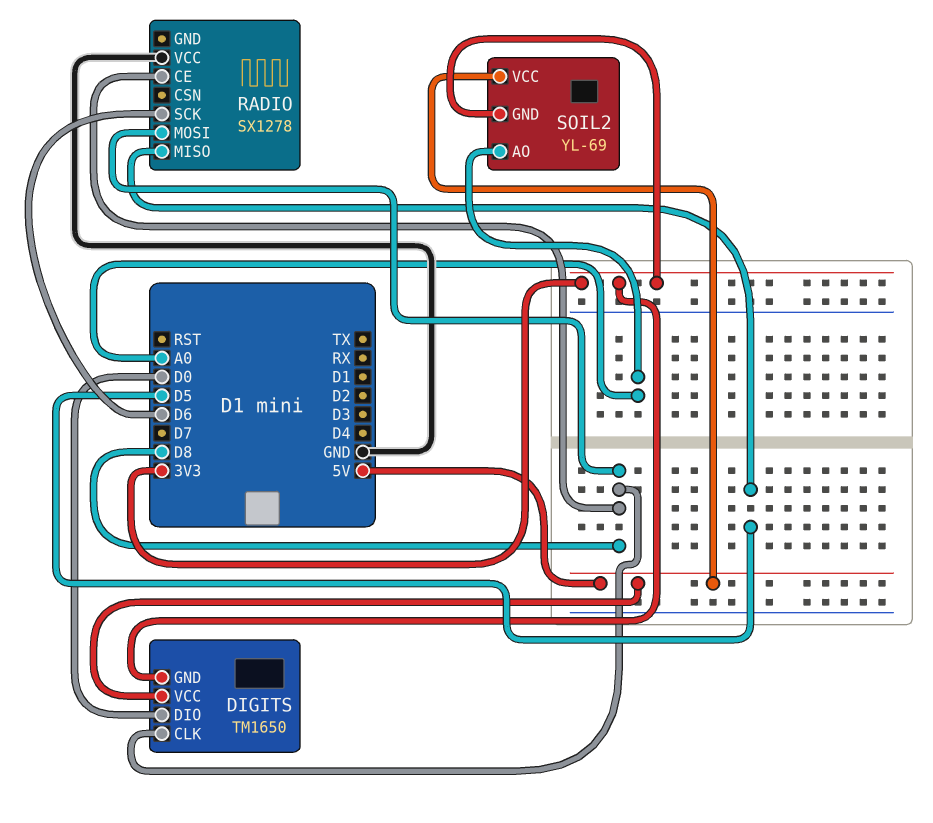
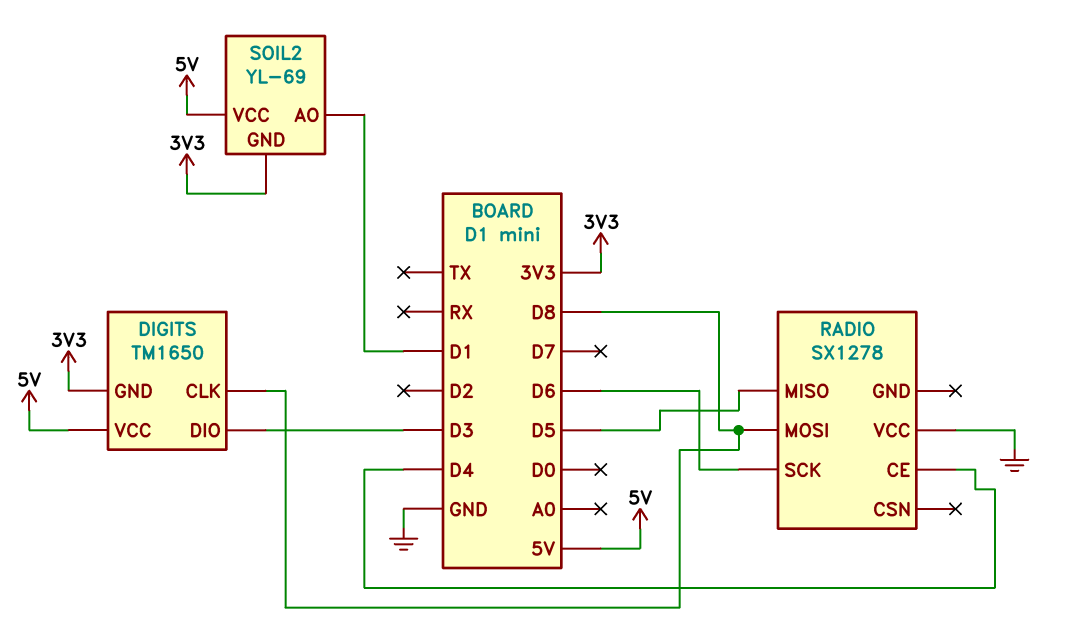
DIGITS pin DIO: D0 -> D3
RADIO pin CE: D8 -> D4
SOIL2 pin AO: A0 -> D1

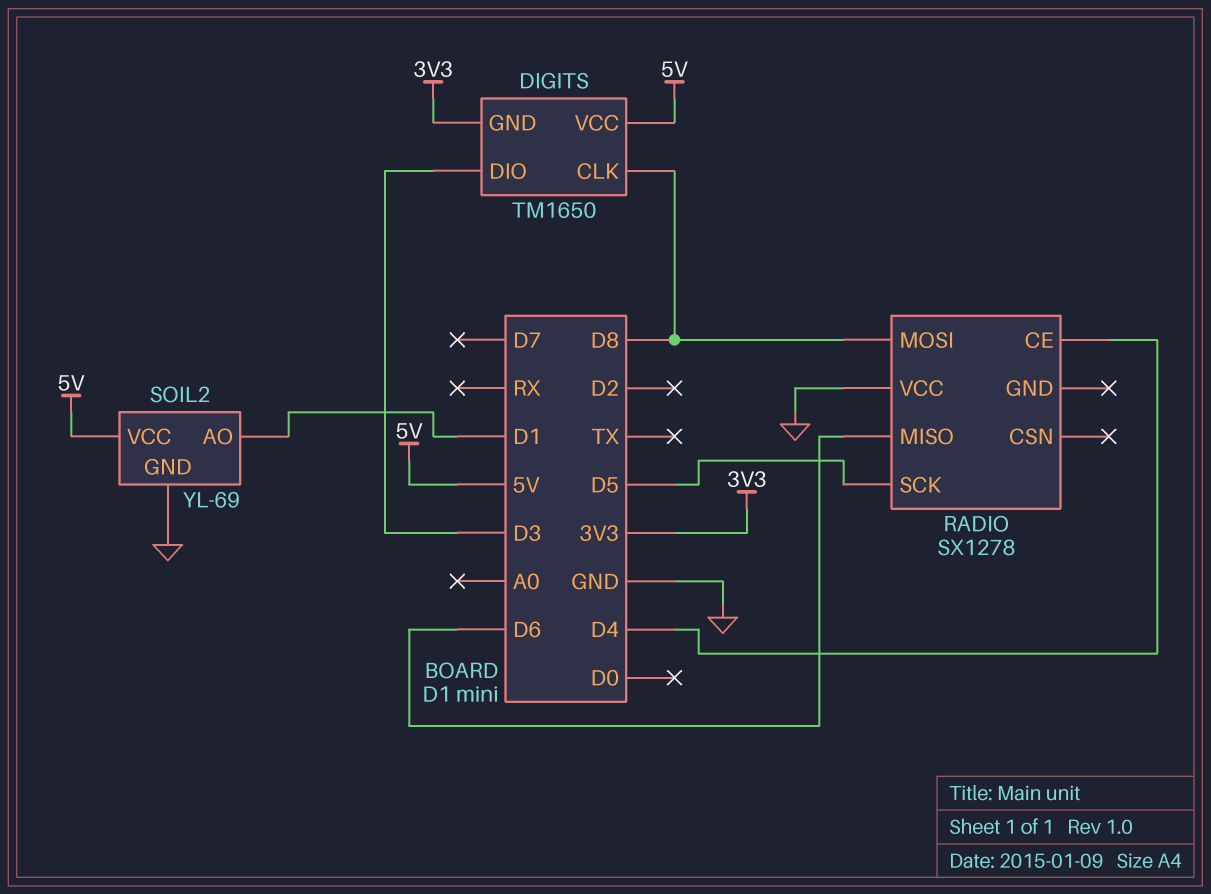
RADIO pin MISO: D5 -> D6
RADIO pin SCK: D6 -> D5
SOIL2 pin GND: 3V3 -> GND

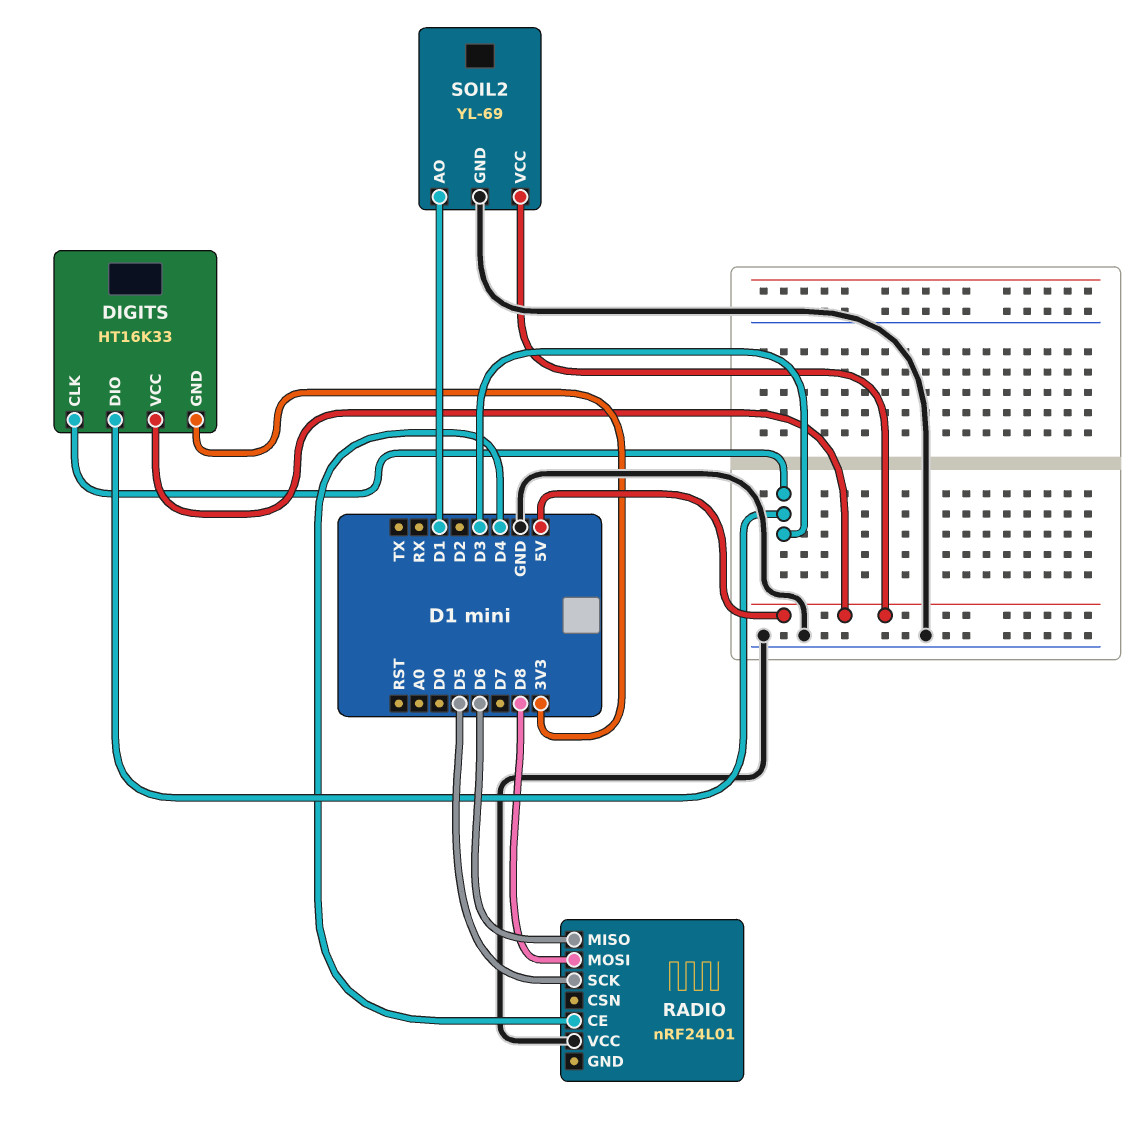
DIGITS: TM1650 -> HT16K33
DIGITS pin CLK: D8 -> D3
RADIO: SX1278 -> nRF24L01

